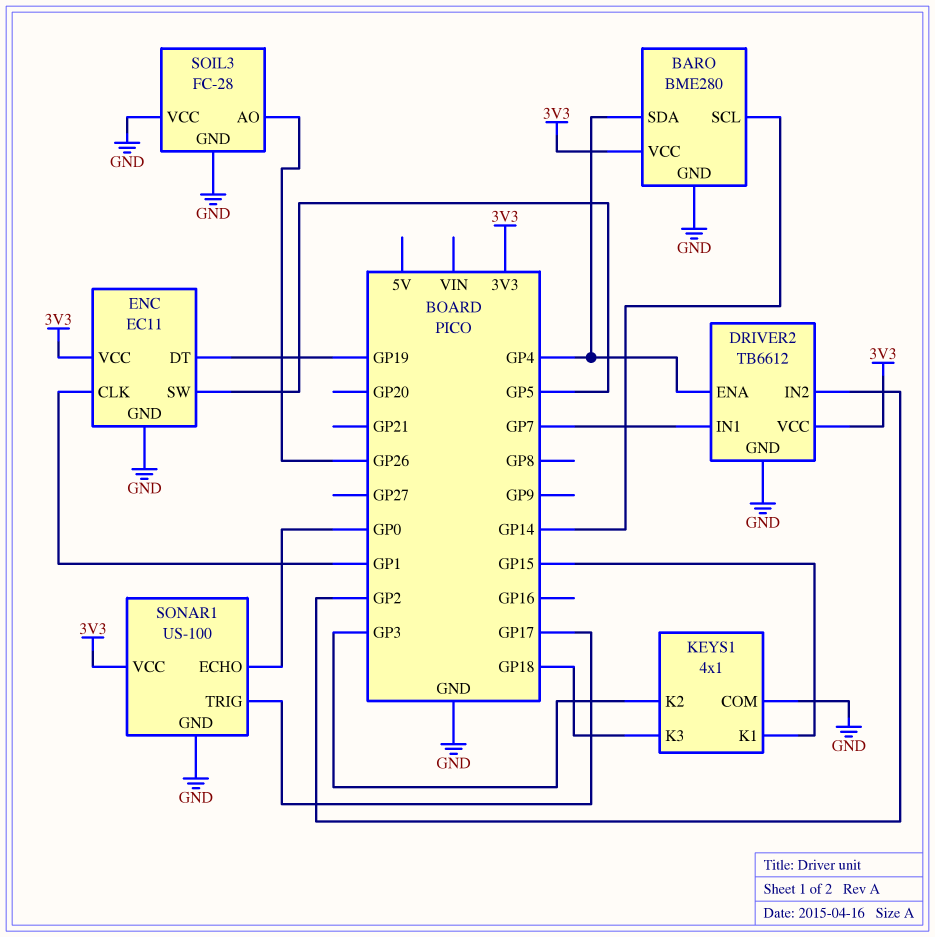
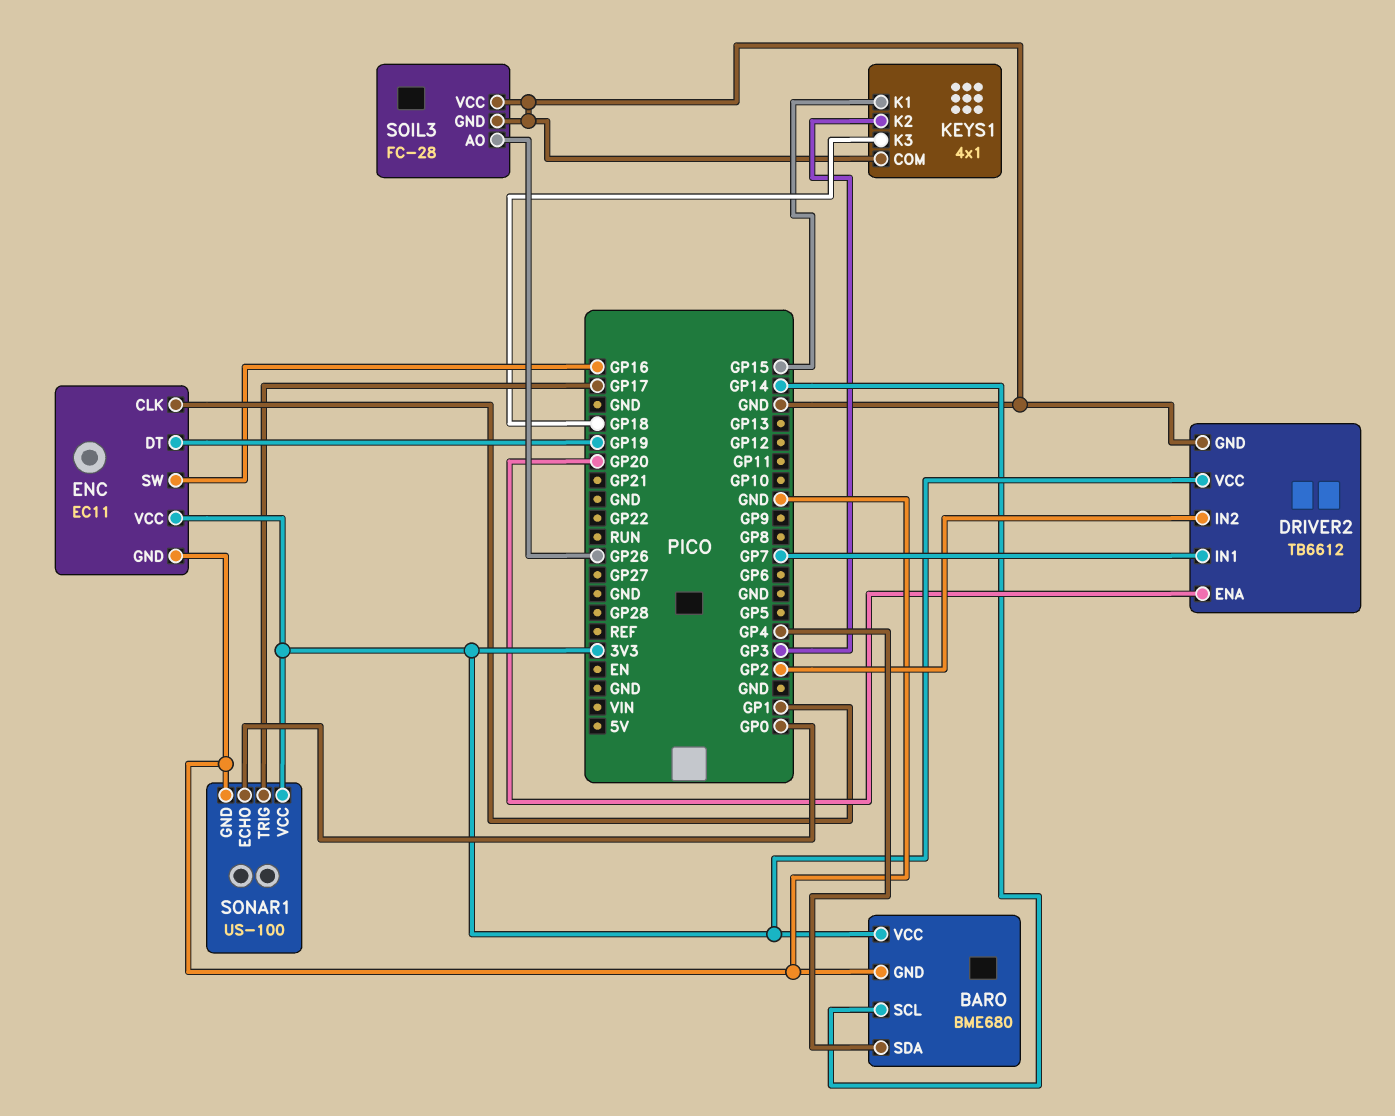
BARO: BME280 -> BME680
DRIVER2 pin ENA: GP4 -> GP20
ENC pin SW: GP5 -> GP16

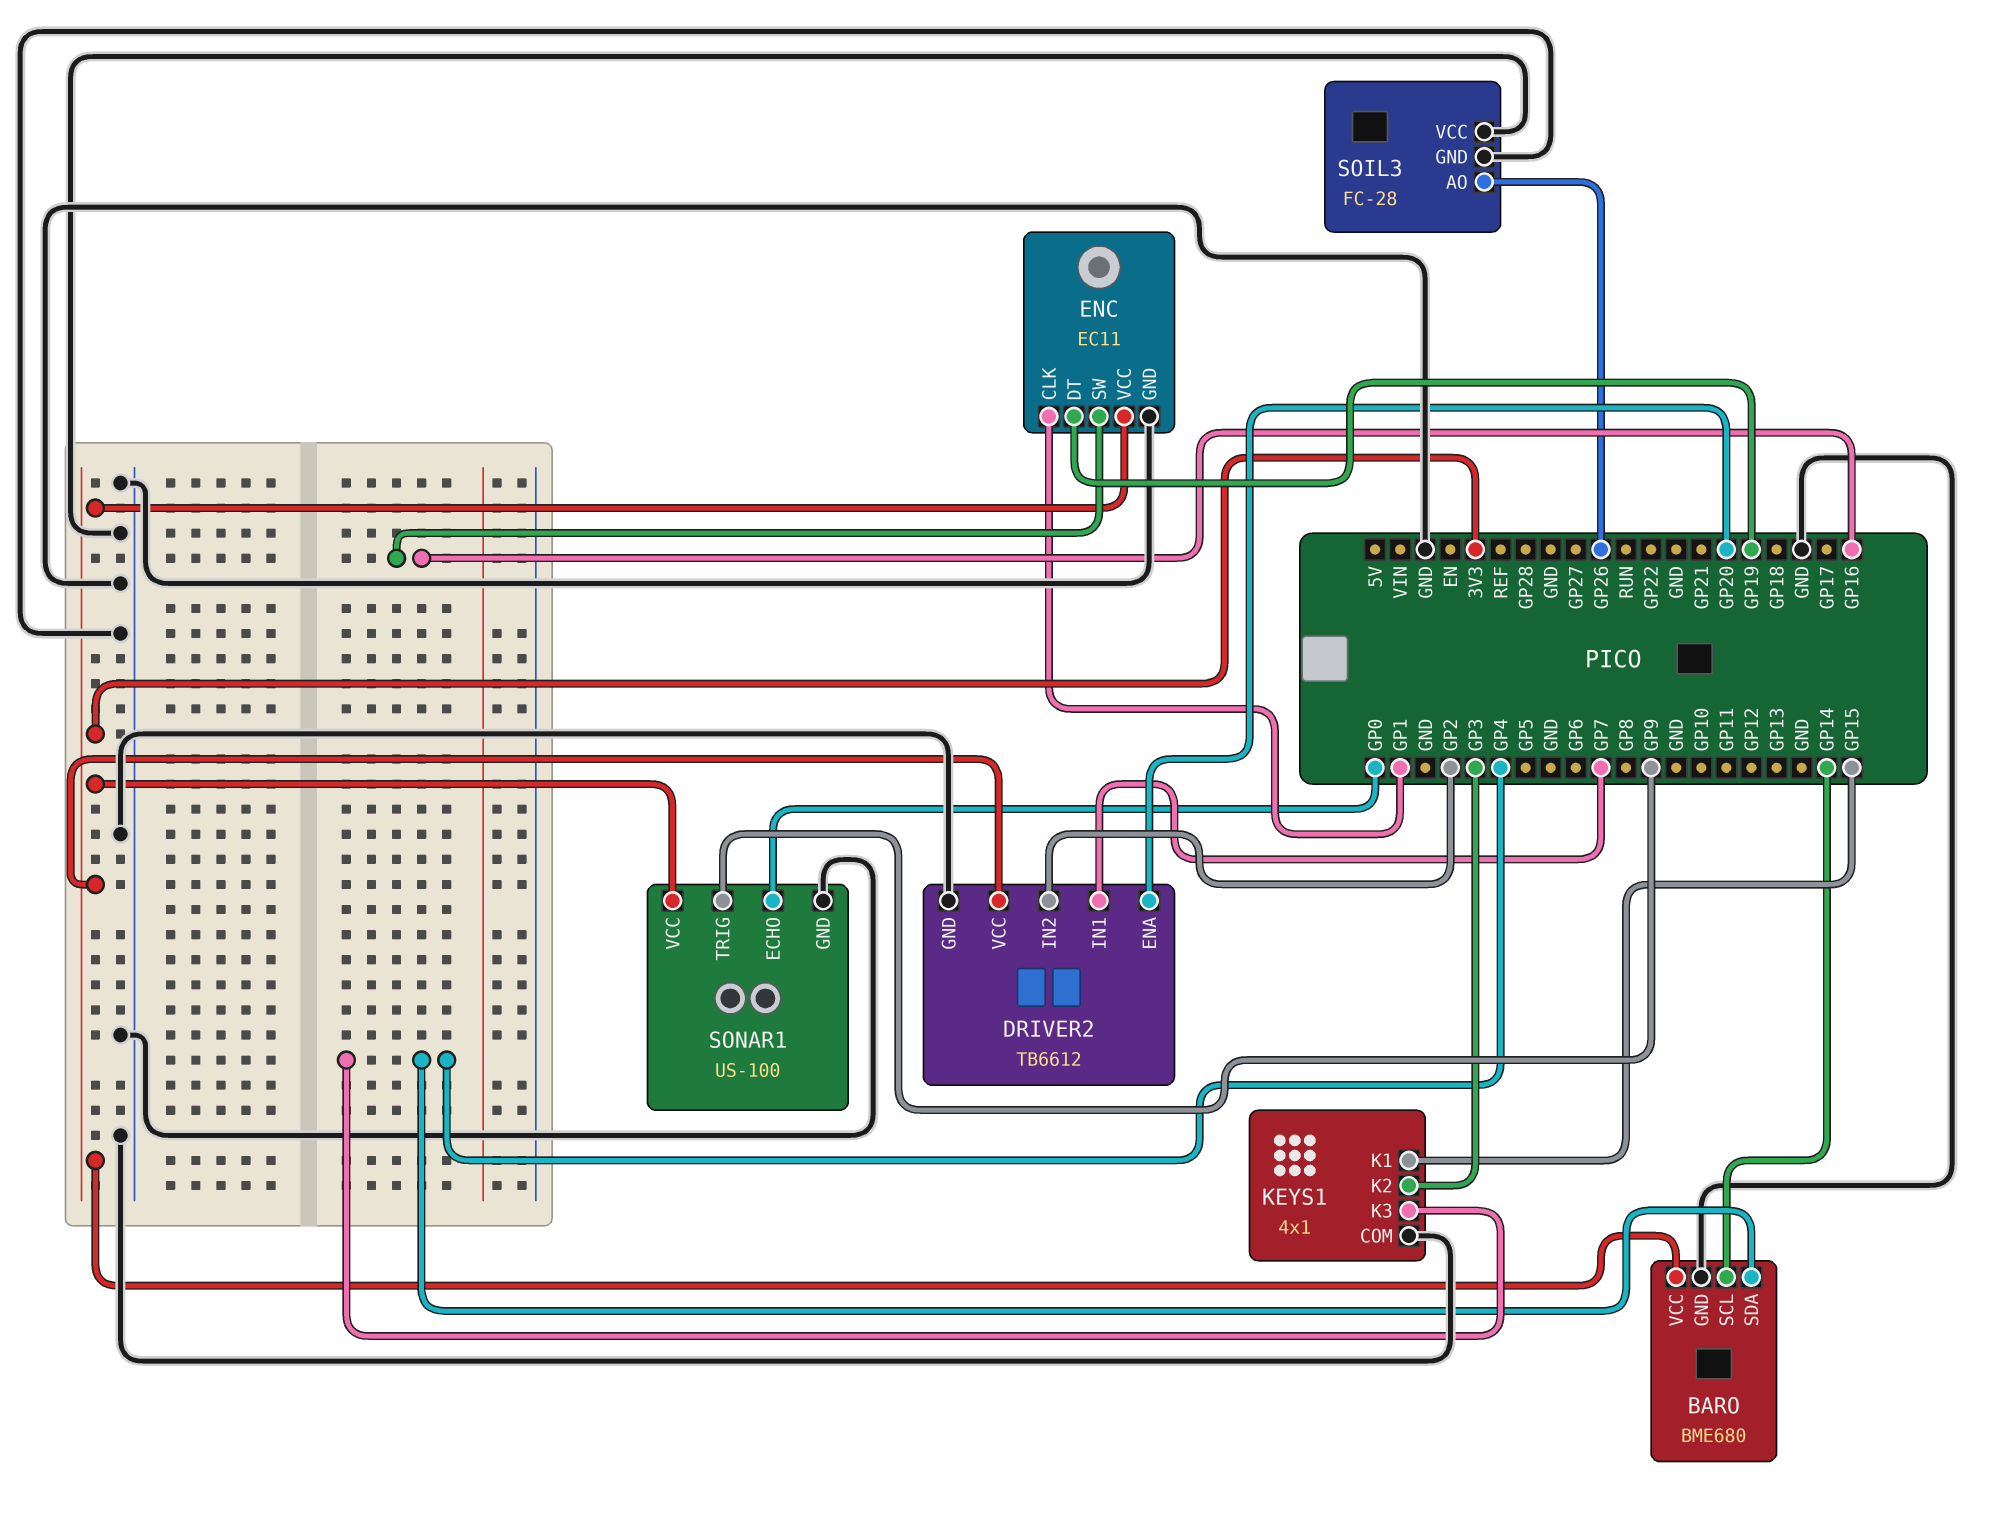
KEYS1 pin K3: GP18 -> GP4
SONAR1 pin TRIG: GP17 -> GP9

